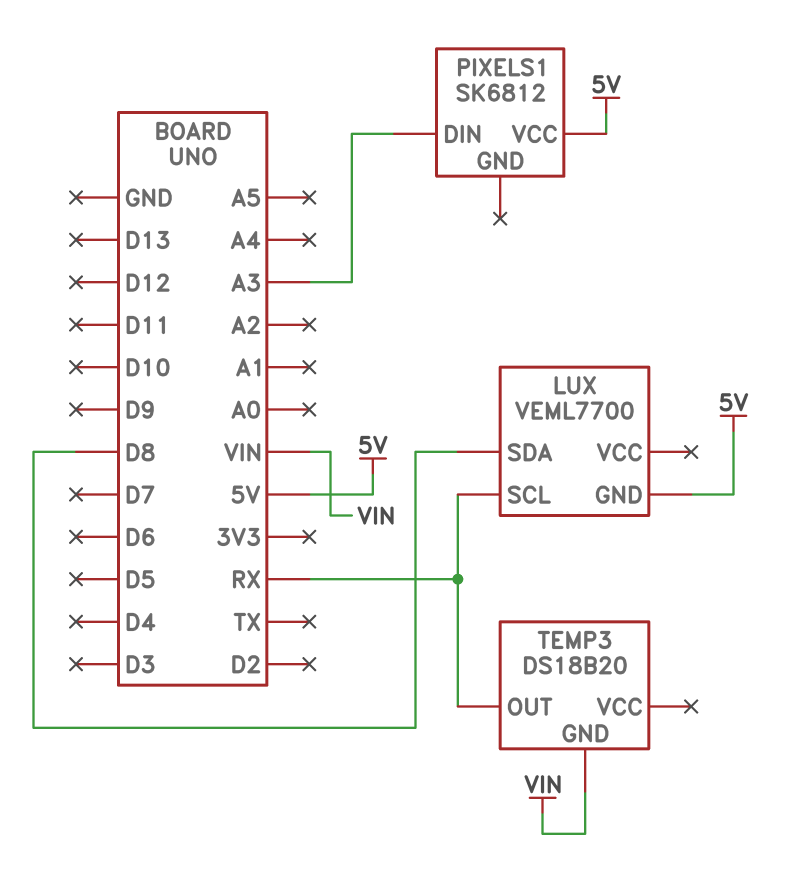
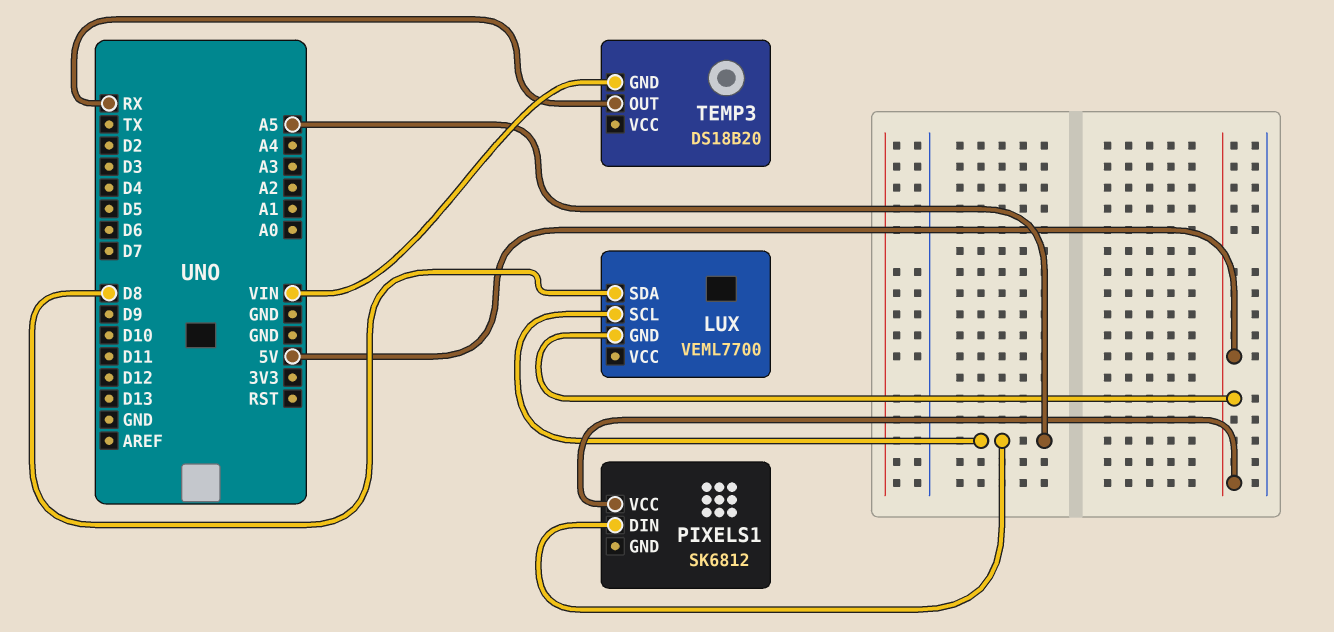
LUX pin SCL: RX -> A5
PIXELS1 pin DIN: A3 -> A5

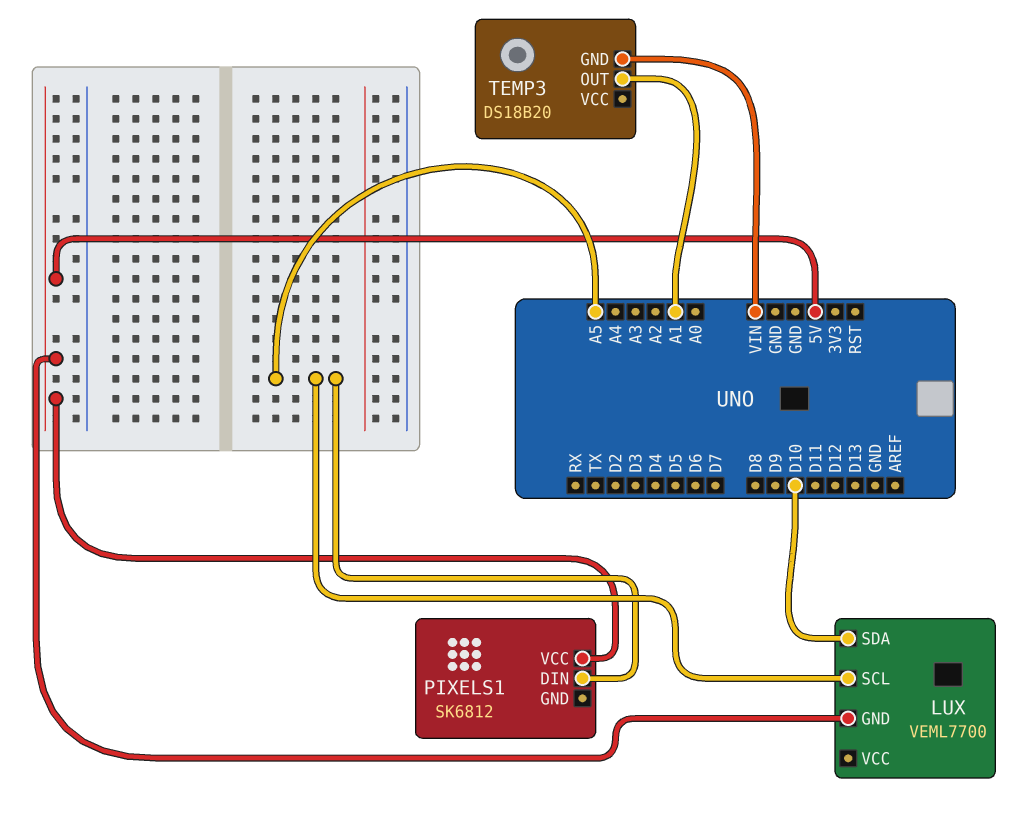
LUX pin SDA: D8 -> D10
TEMP3 pin OUT: RX -> A1

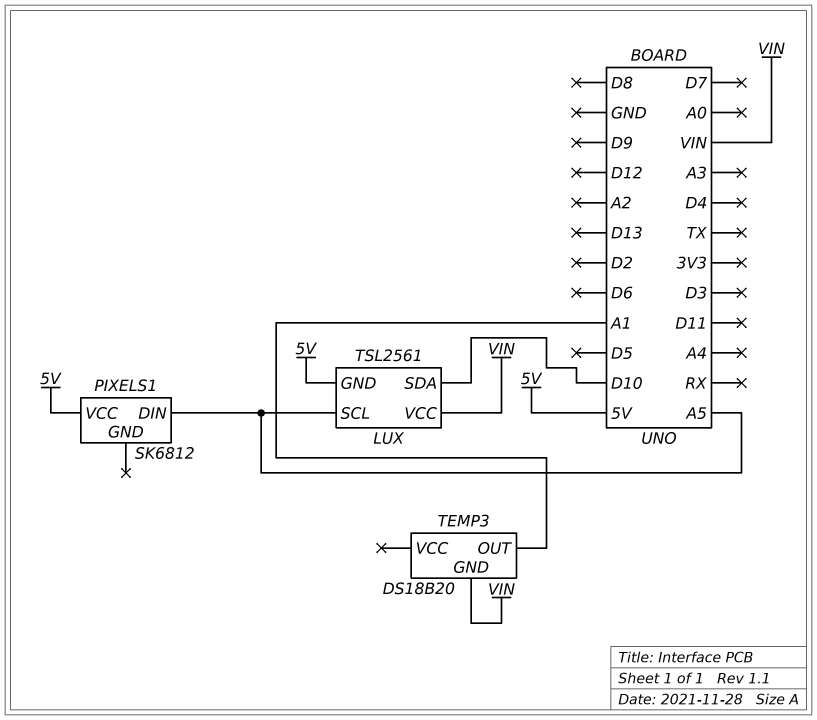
LUX: VEML7700 -> TSL2561
LUX pin VCC: none -> VIN

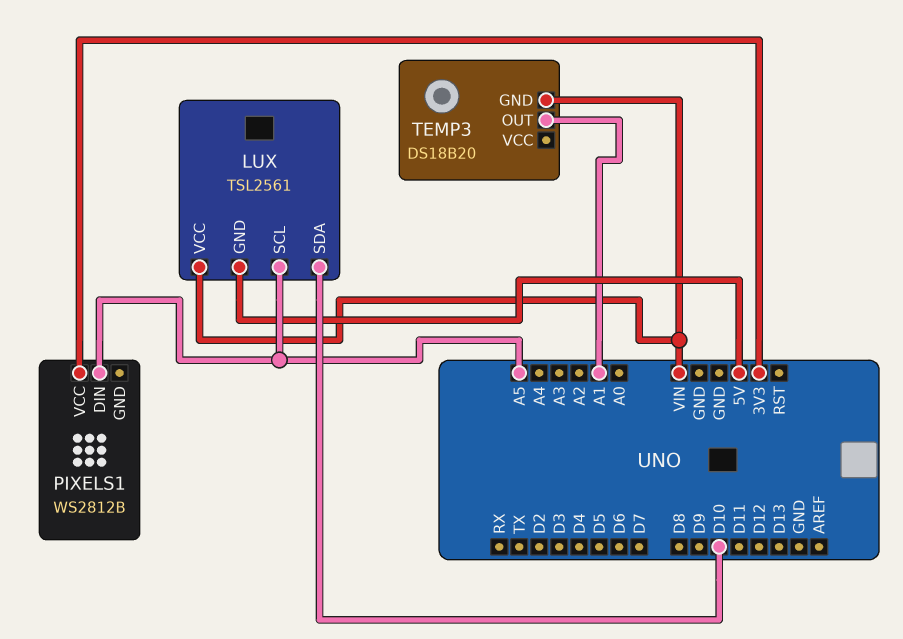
PIXELS1: SK6812 -> WS2812B
PIXELS1 pin VCC: 5V -> 3V3

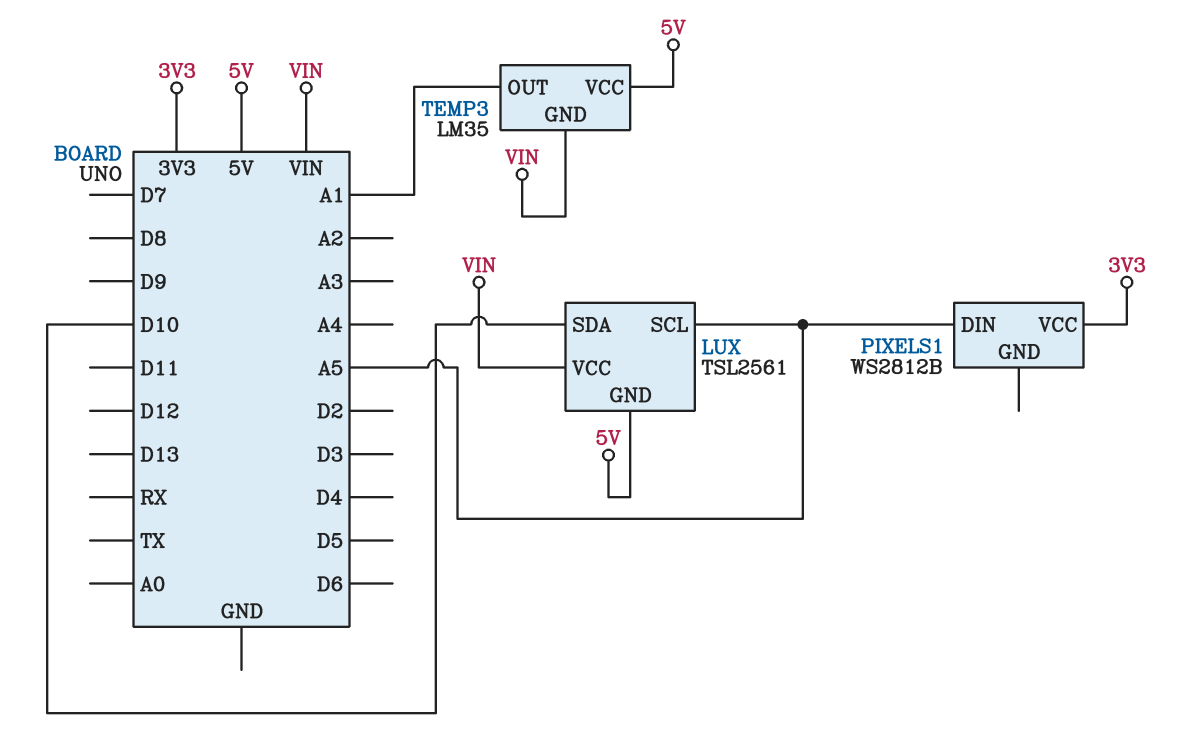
TEMP3: DS18B20 -> LM35
TEMP3 pin VCC: none -> 5V

